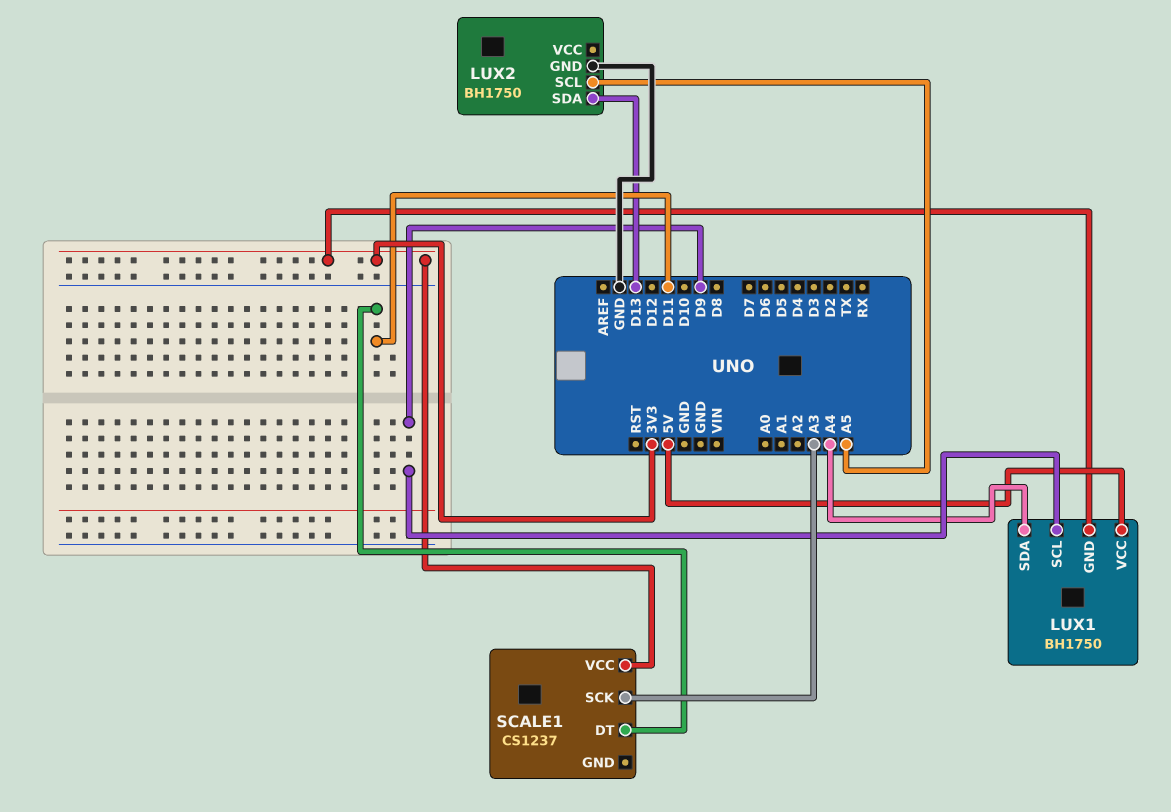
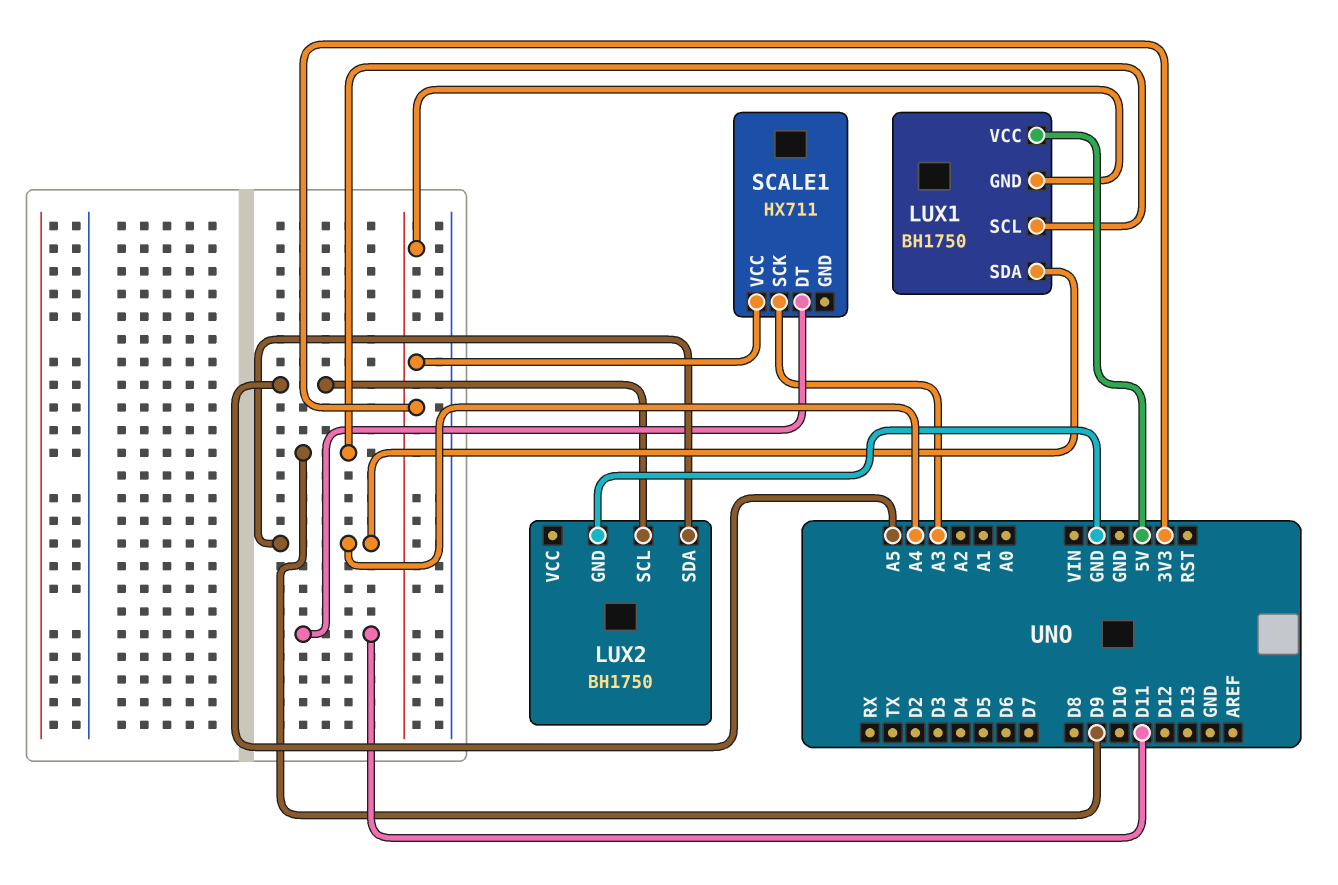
LUX2 pin SDA: D13 -> A4
SCALE1: CS1237 -> HX711

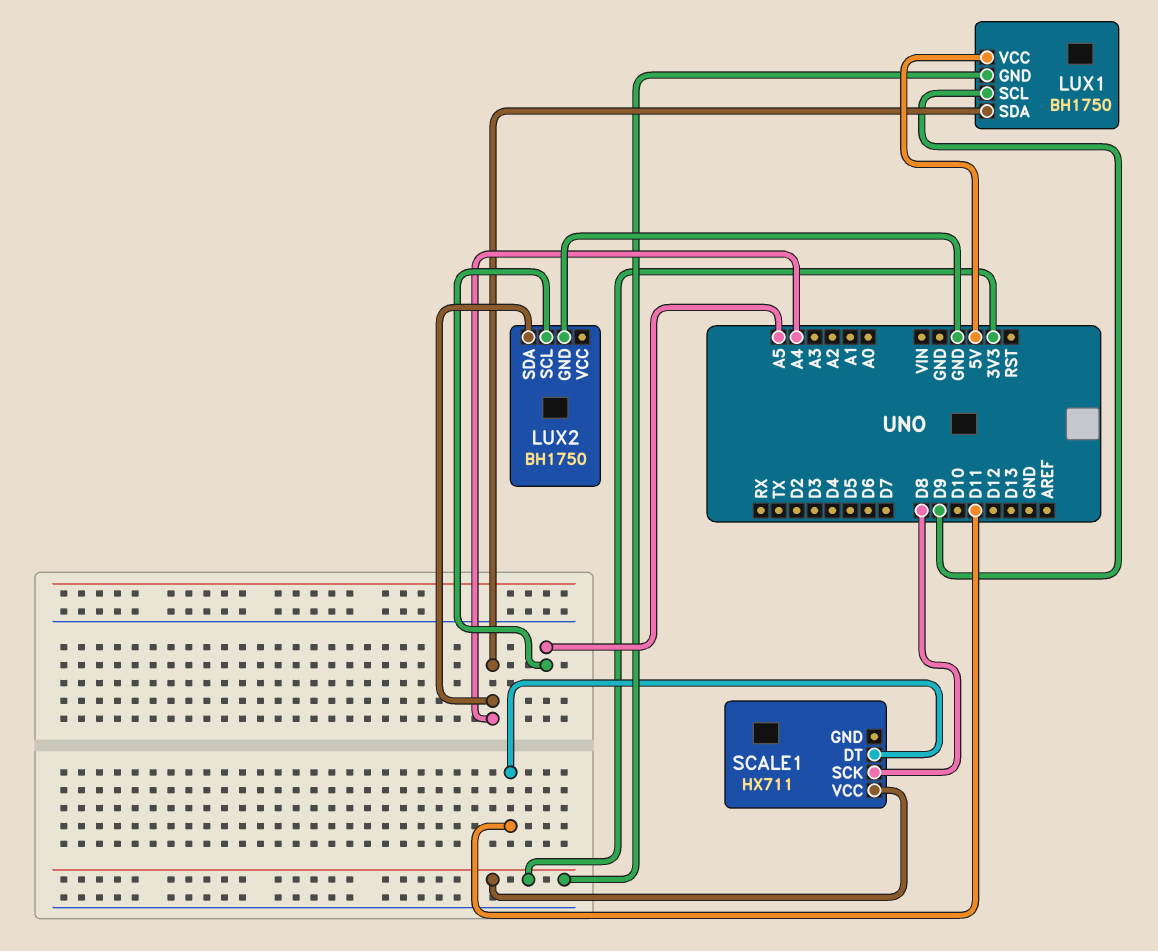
SCALE1 pin SCK: A3 -> D8

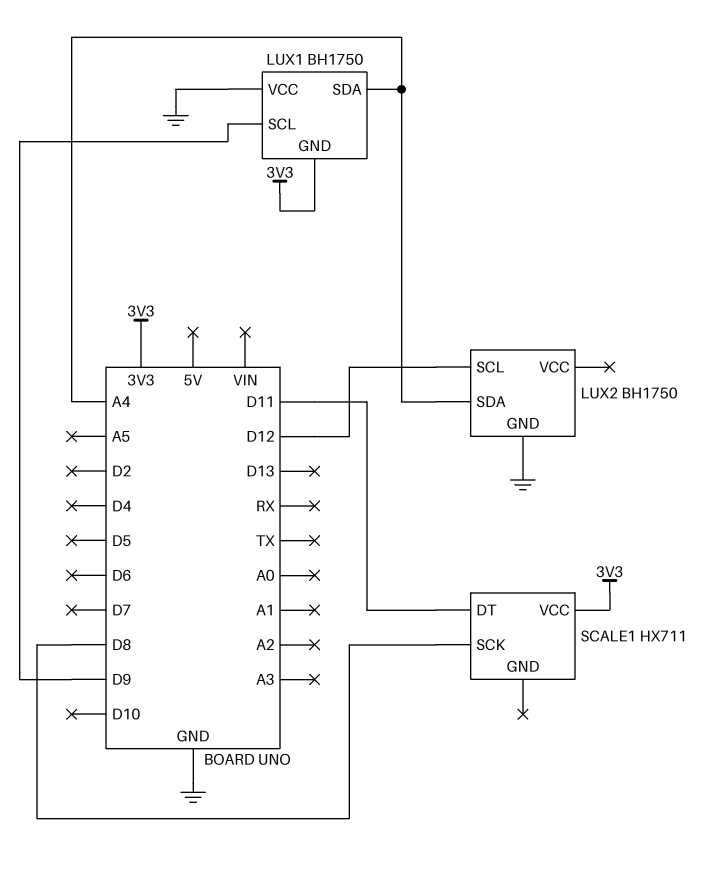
LUX1 pin VCC: 5V -> GND
LUX2 pin SCL: A5 -> D12

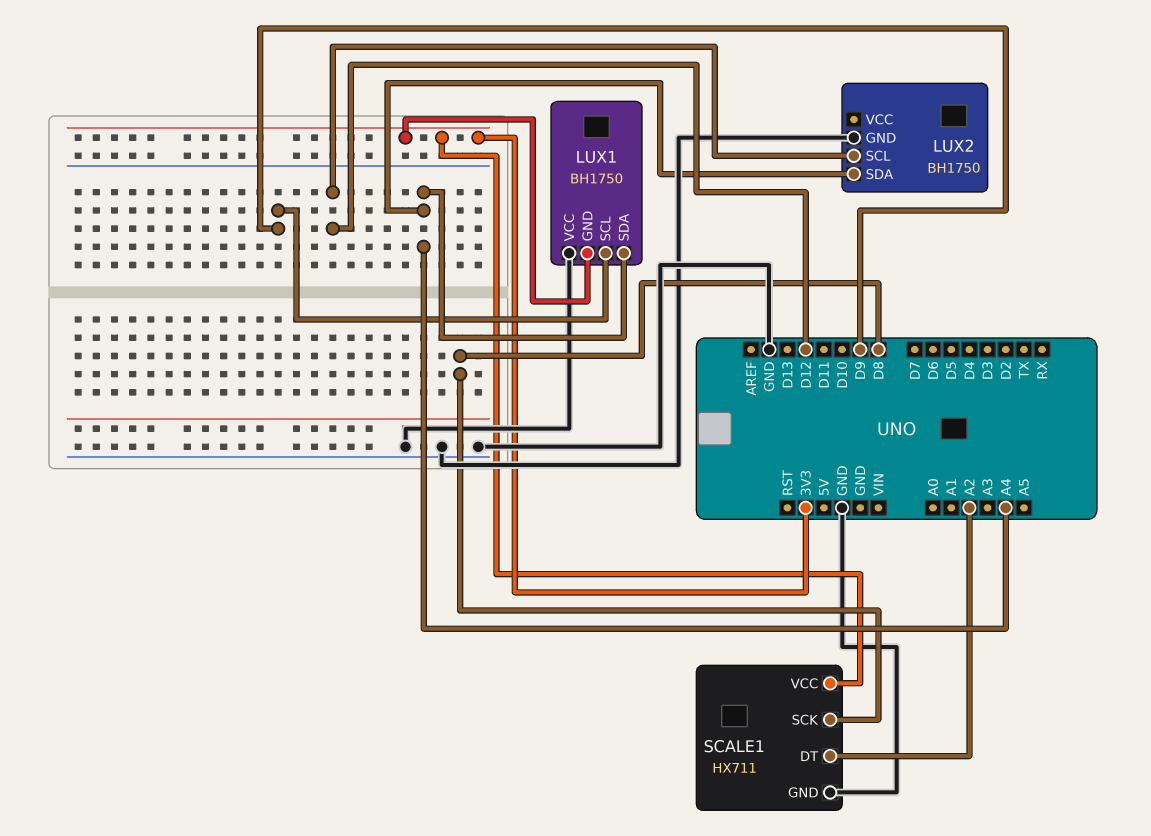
SCALE1 pin DT: D11 -> A2
SCALE1 pin GND: none -> GND

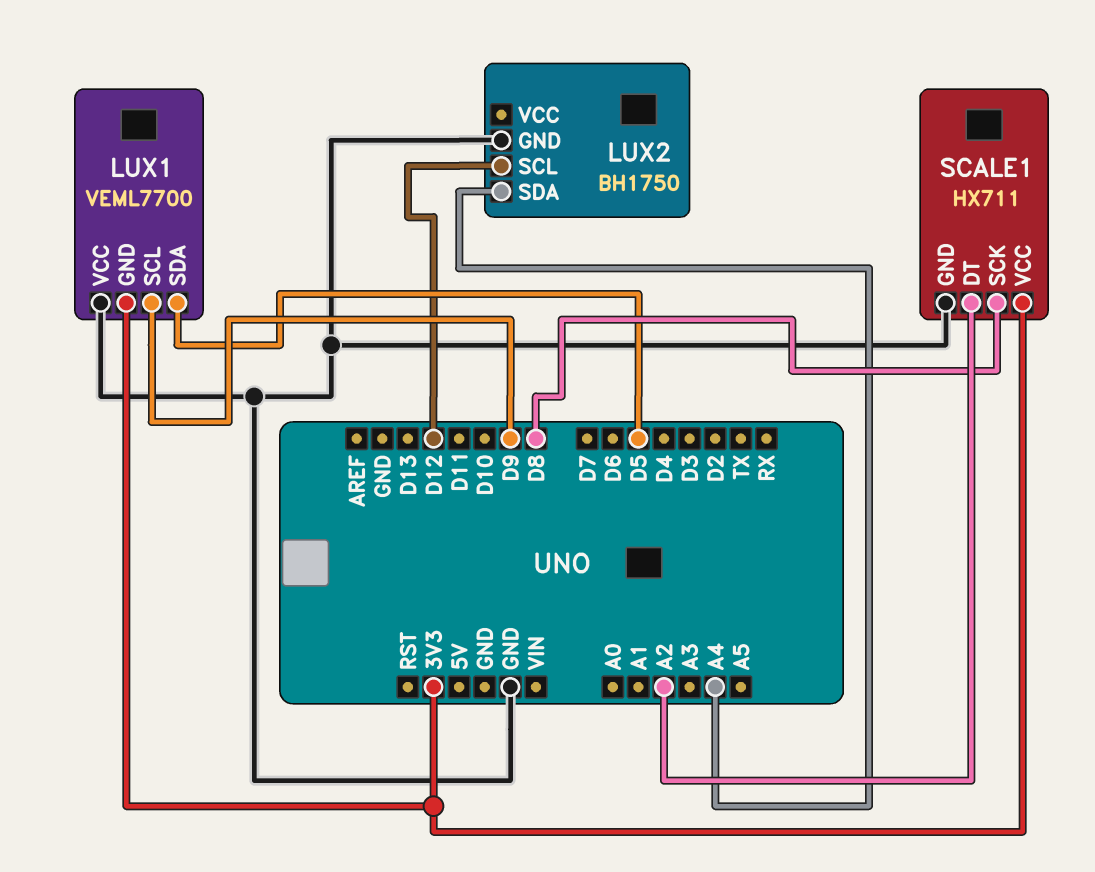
LUX1: BH1750 -> VEML7700
LUX1 pin SDA: A4 -> D5

